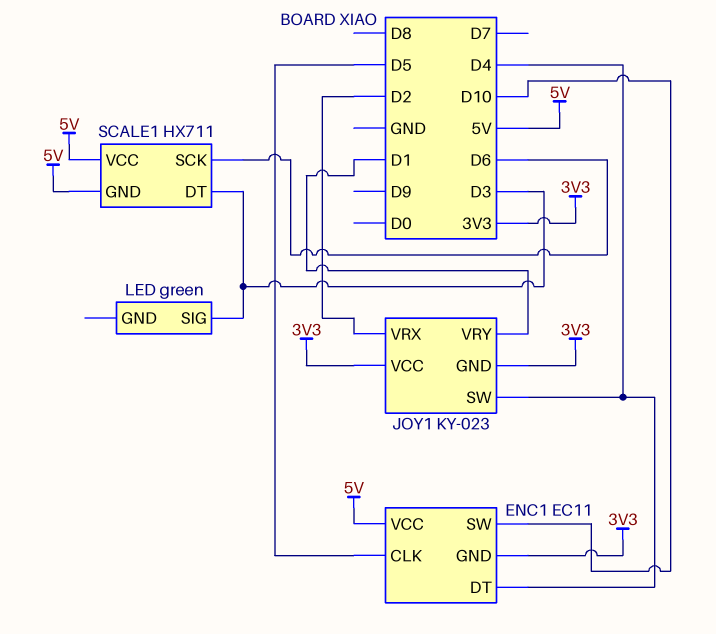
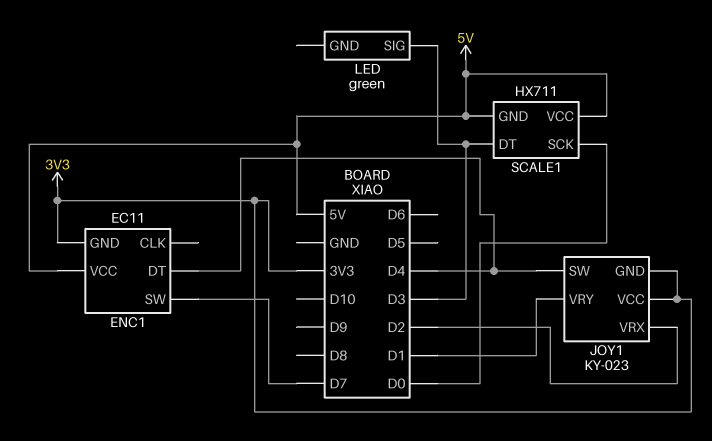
ENC1 pin CLK: D5 -> none
ENC1 pin SW: D10 -> D7
SCALE1 pin SCK: D6 -> D0

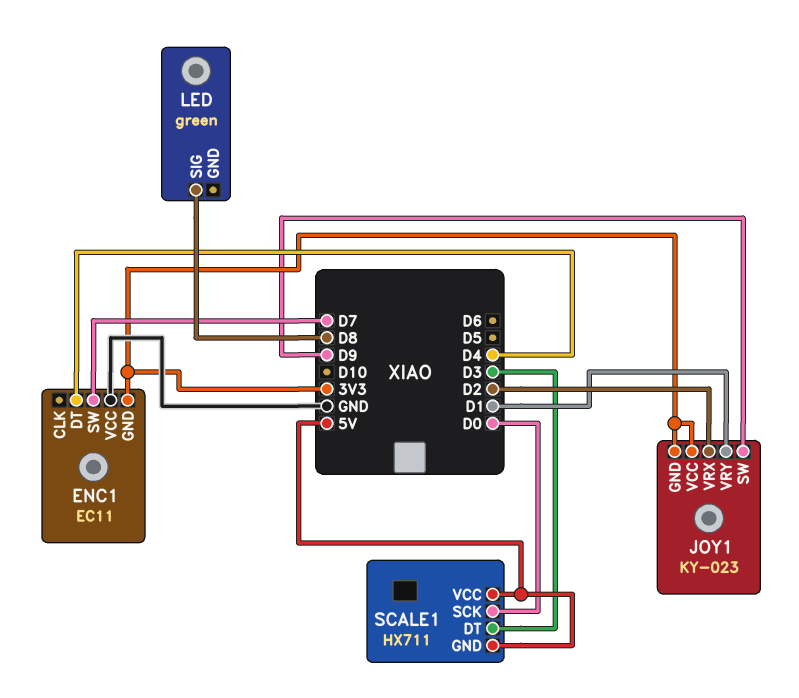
ENC1 pin VCC: 5V -> GND
JOY1 pin SW: D4 -> D9
LED pin SIG: D3 -> D8

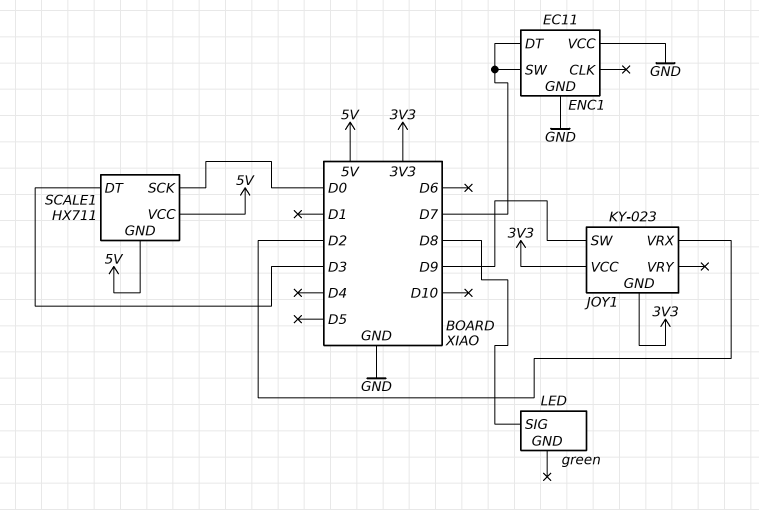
ENC1 pin DT: D4 -> D7
ENC1 pin GND: 3V3 -> GND
JOY1 pin VRY: D1 -> none

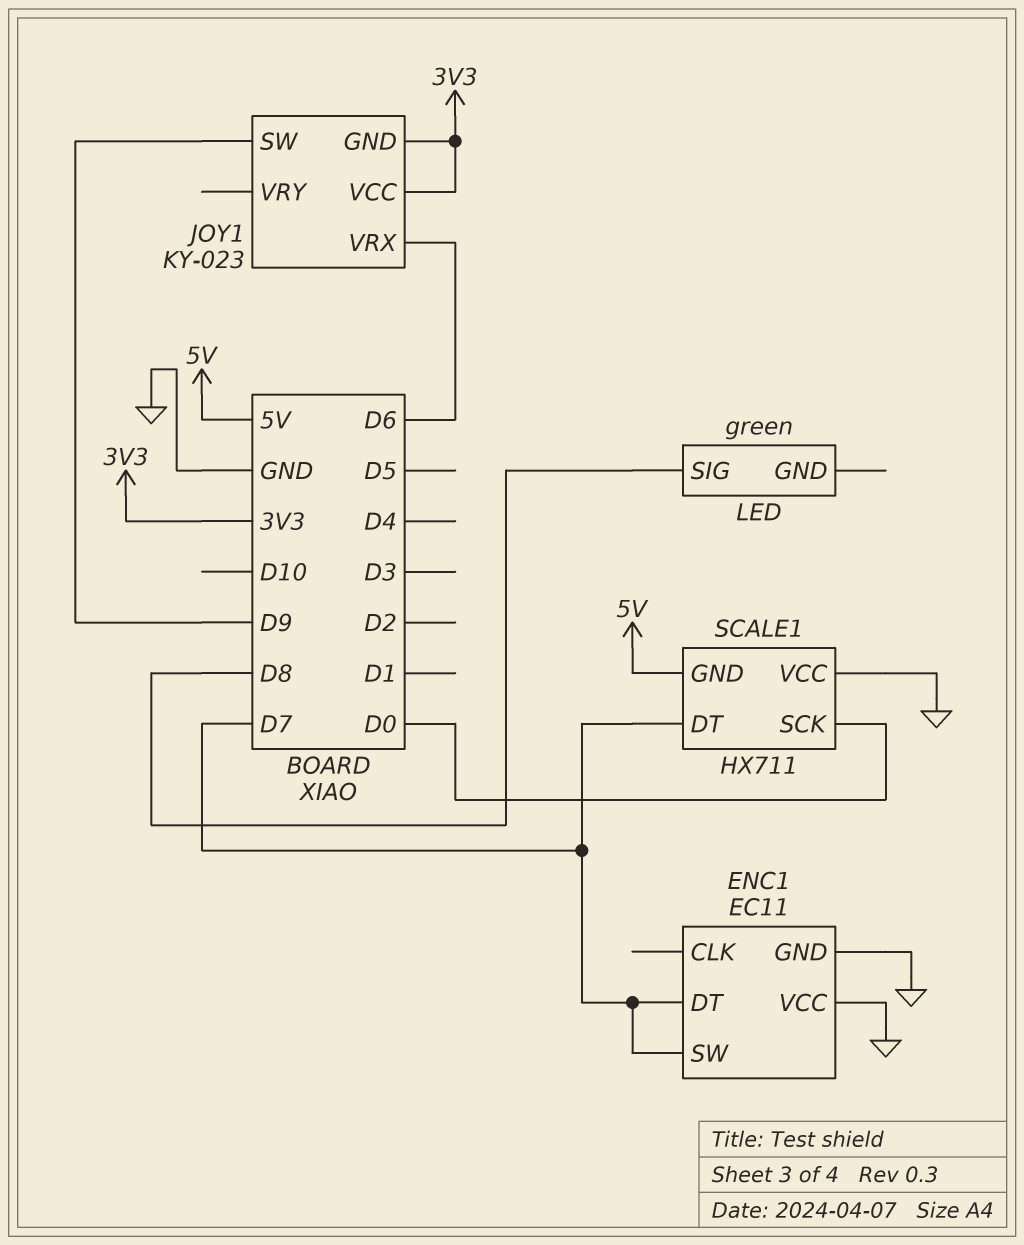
JOY1 pin VRX: D2 -> D6
SCALE1 pin DT: D3 -> D7
SCALE1 pin VCC: 5V -> GND

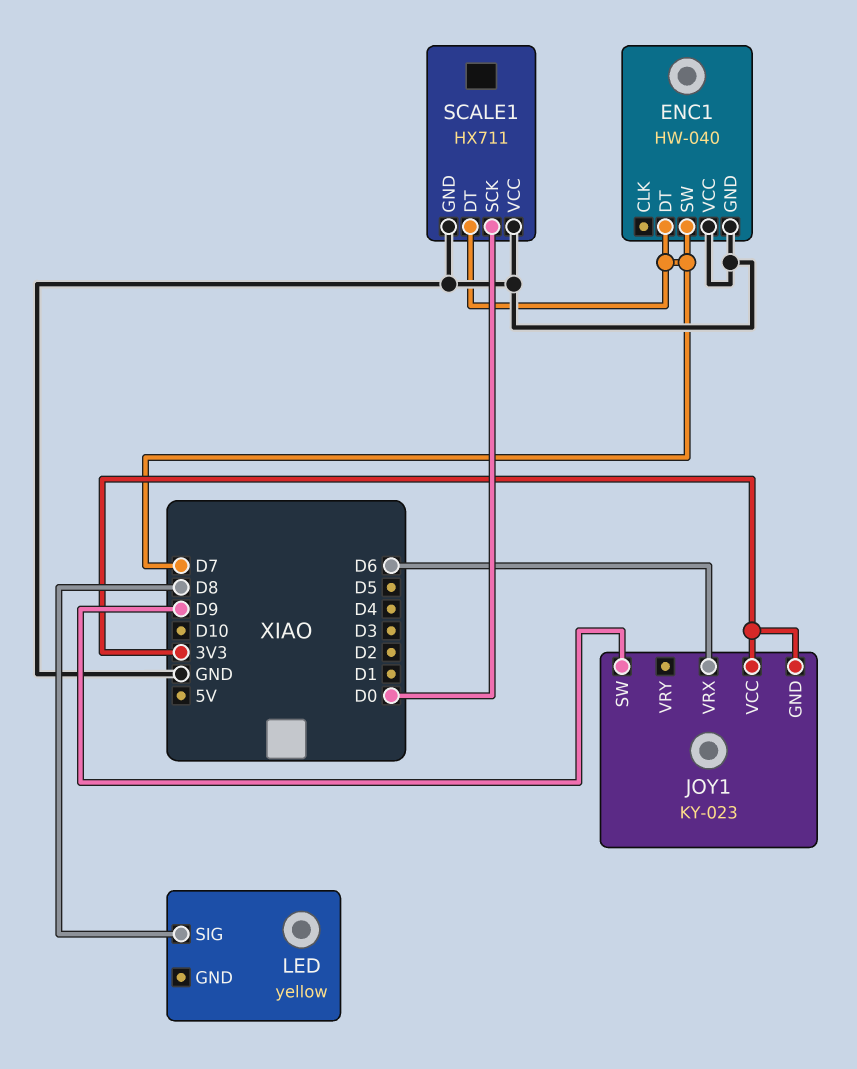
ENC1: EC11 -> HW-040
LED: green -> yellow
SCALE1 pin GND: 5V -> GND

